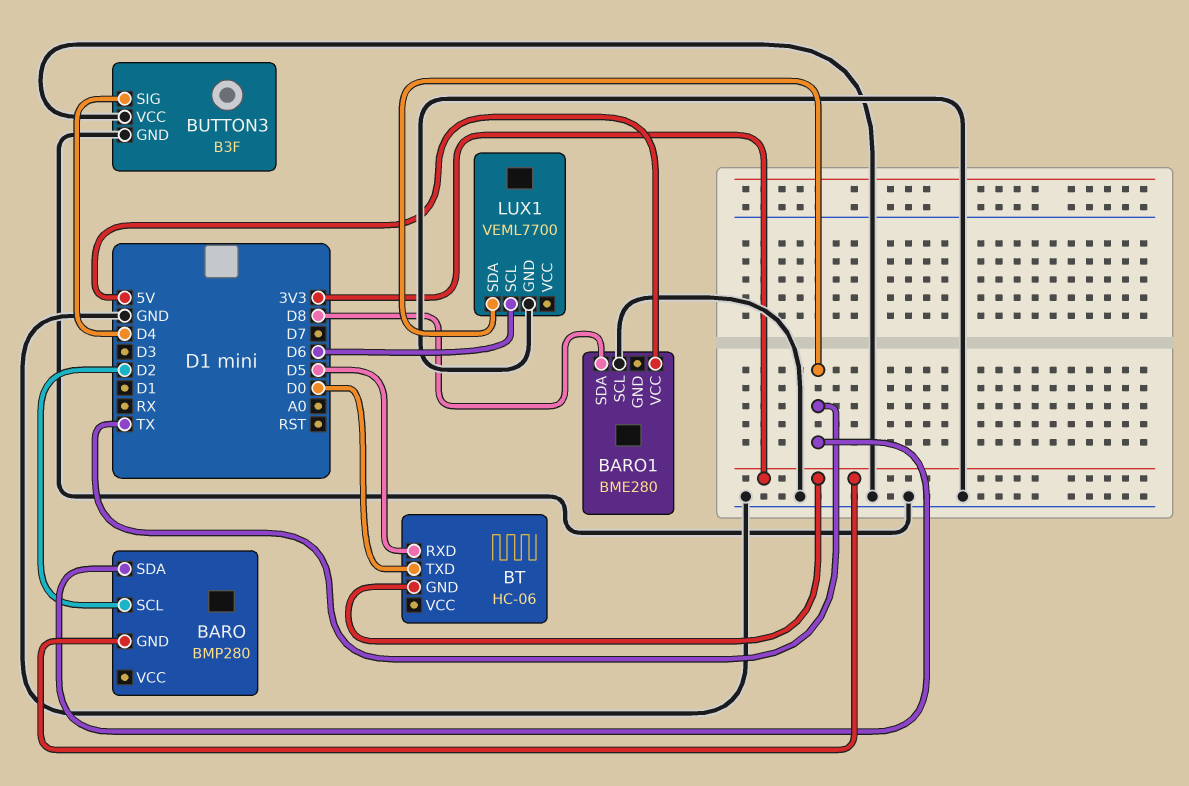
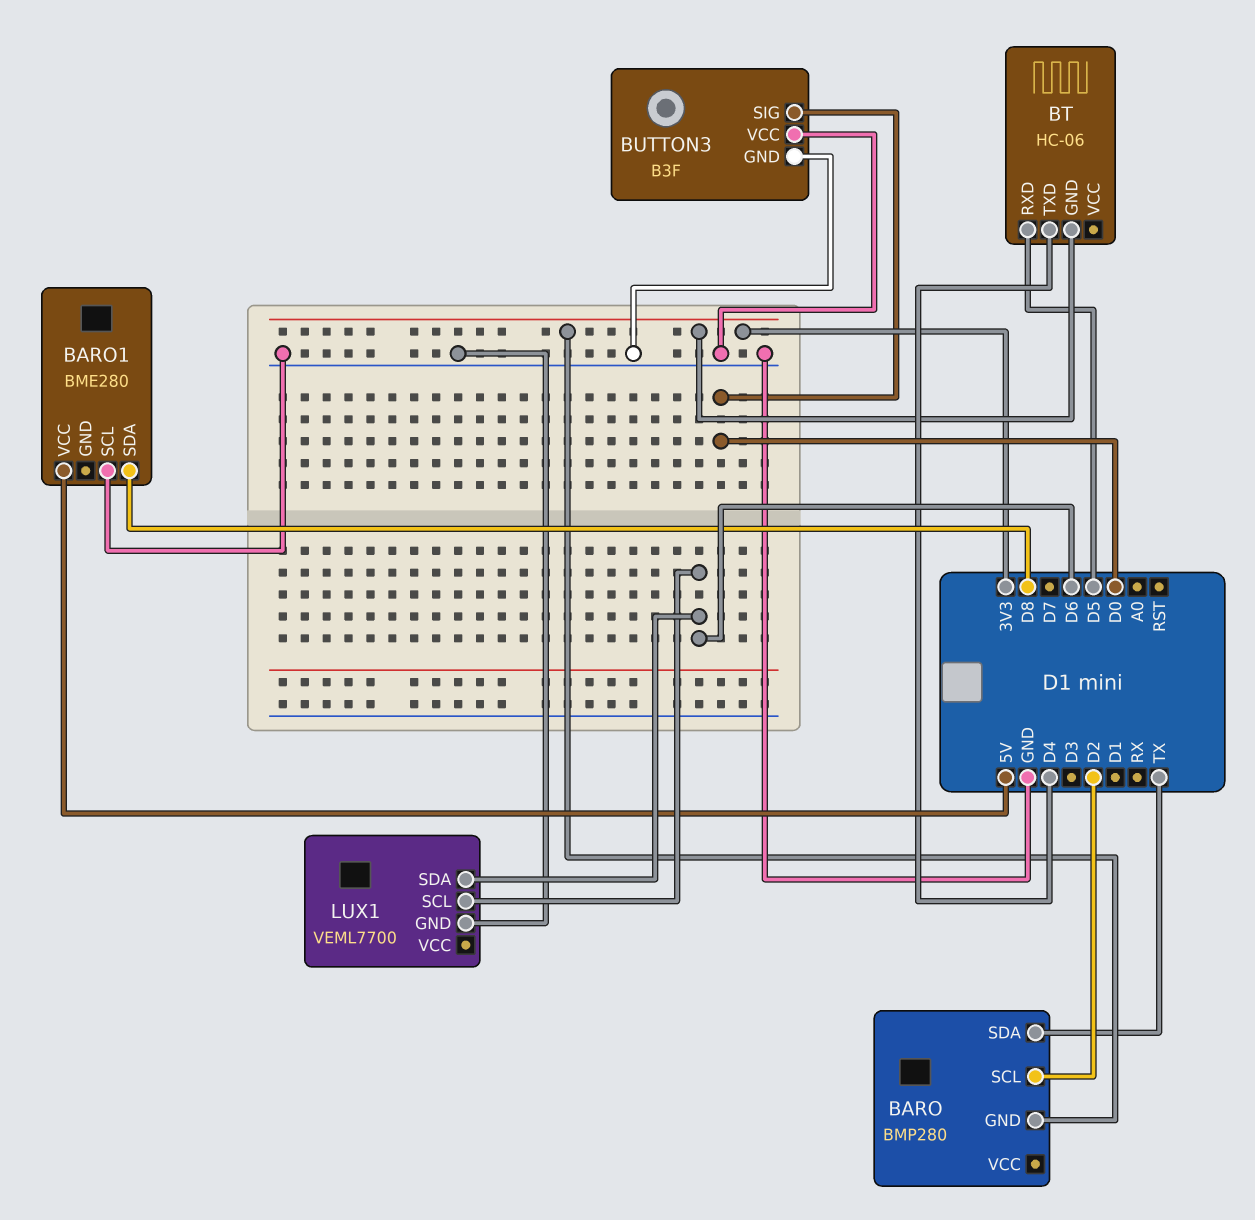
BT pin TXD: D0 -> D4
BUTTON3 pin SIG: D4 -> D0
LUX1 pin SDA: TX -> D6

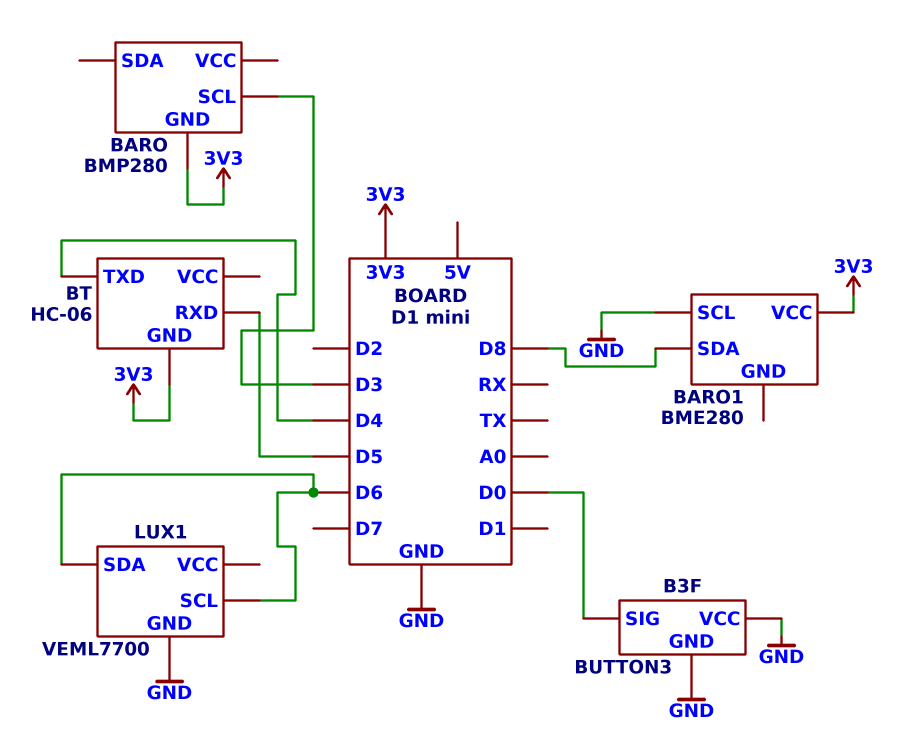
BARO pin SCL: D2 -> D3
BARO pin SDA: TX -> none
BARO1 pin VCC: 5V -> 3V3

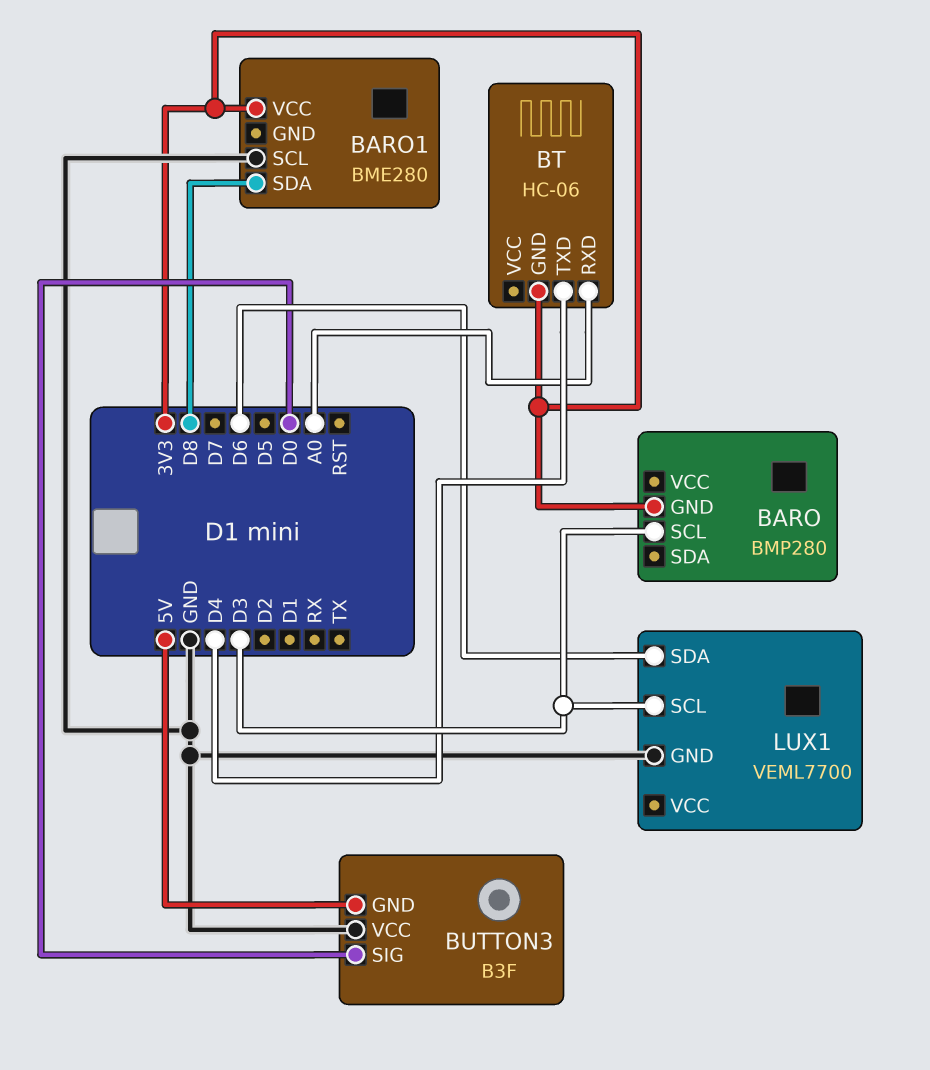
BT pin RXD: D5 -> A0
BUTTON3 pin GND: GND -> 5V
LUX1 pin SCL: D6 -> D3

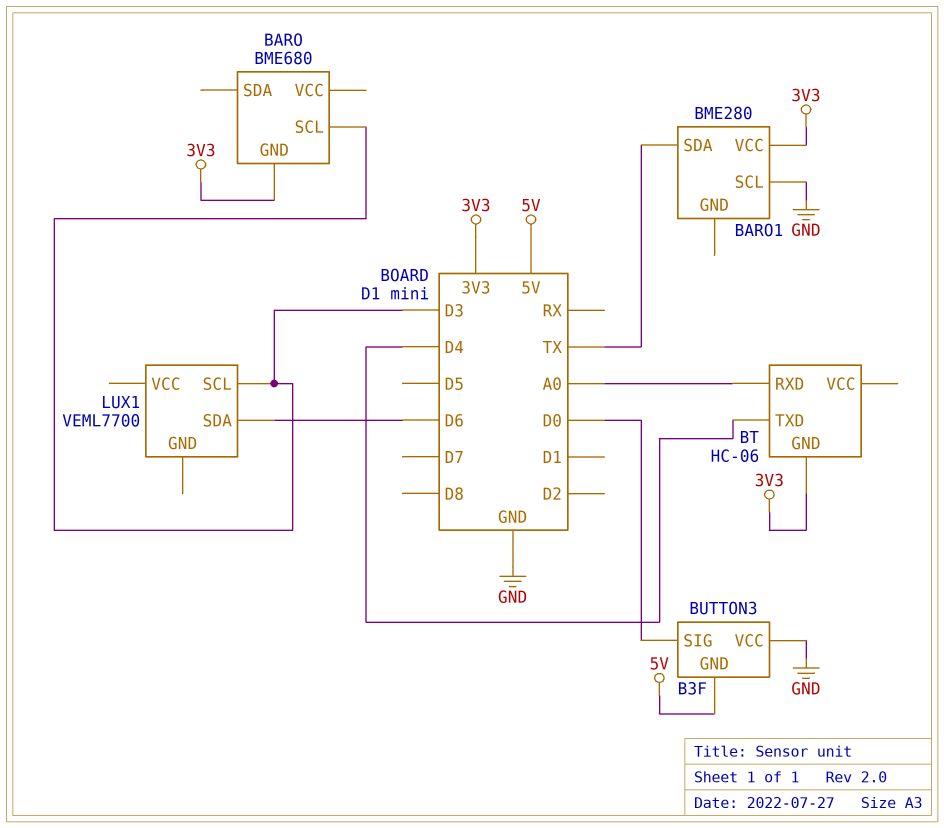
BARO: BMP280 -> BME680
BARO1 pin SDA: D8 -> TX
LUX1 pin GND: GND -> none

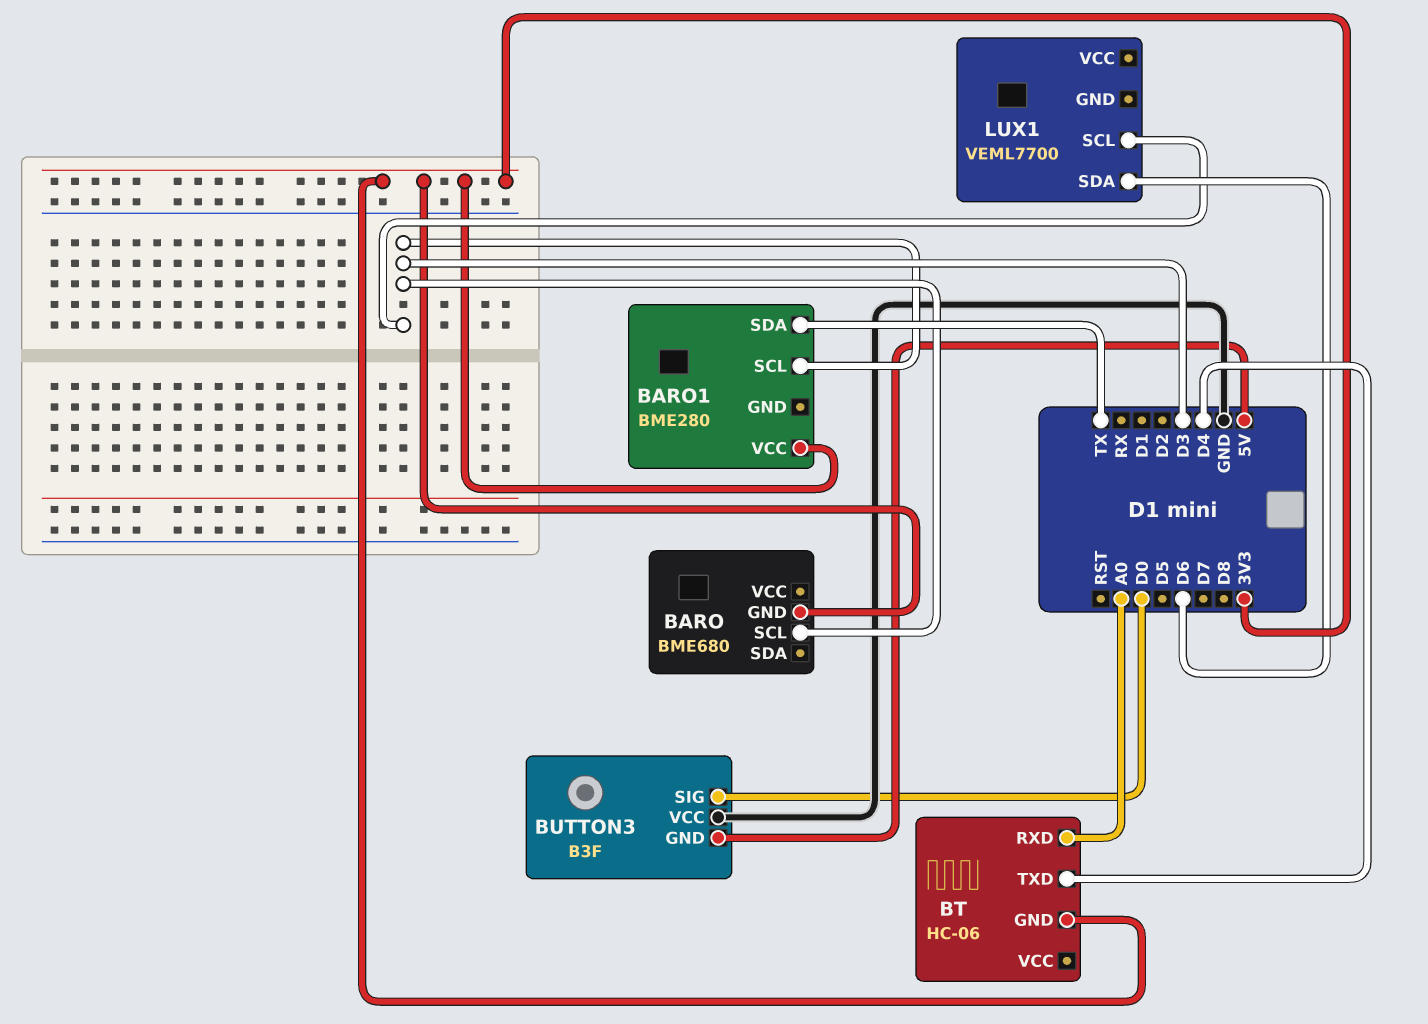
BARO1 pin SCL: GND -> D3

